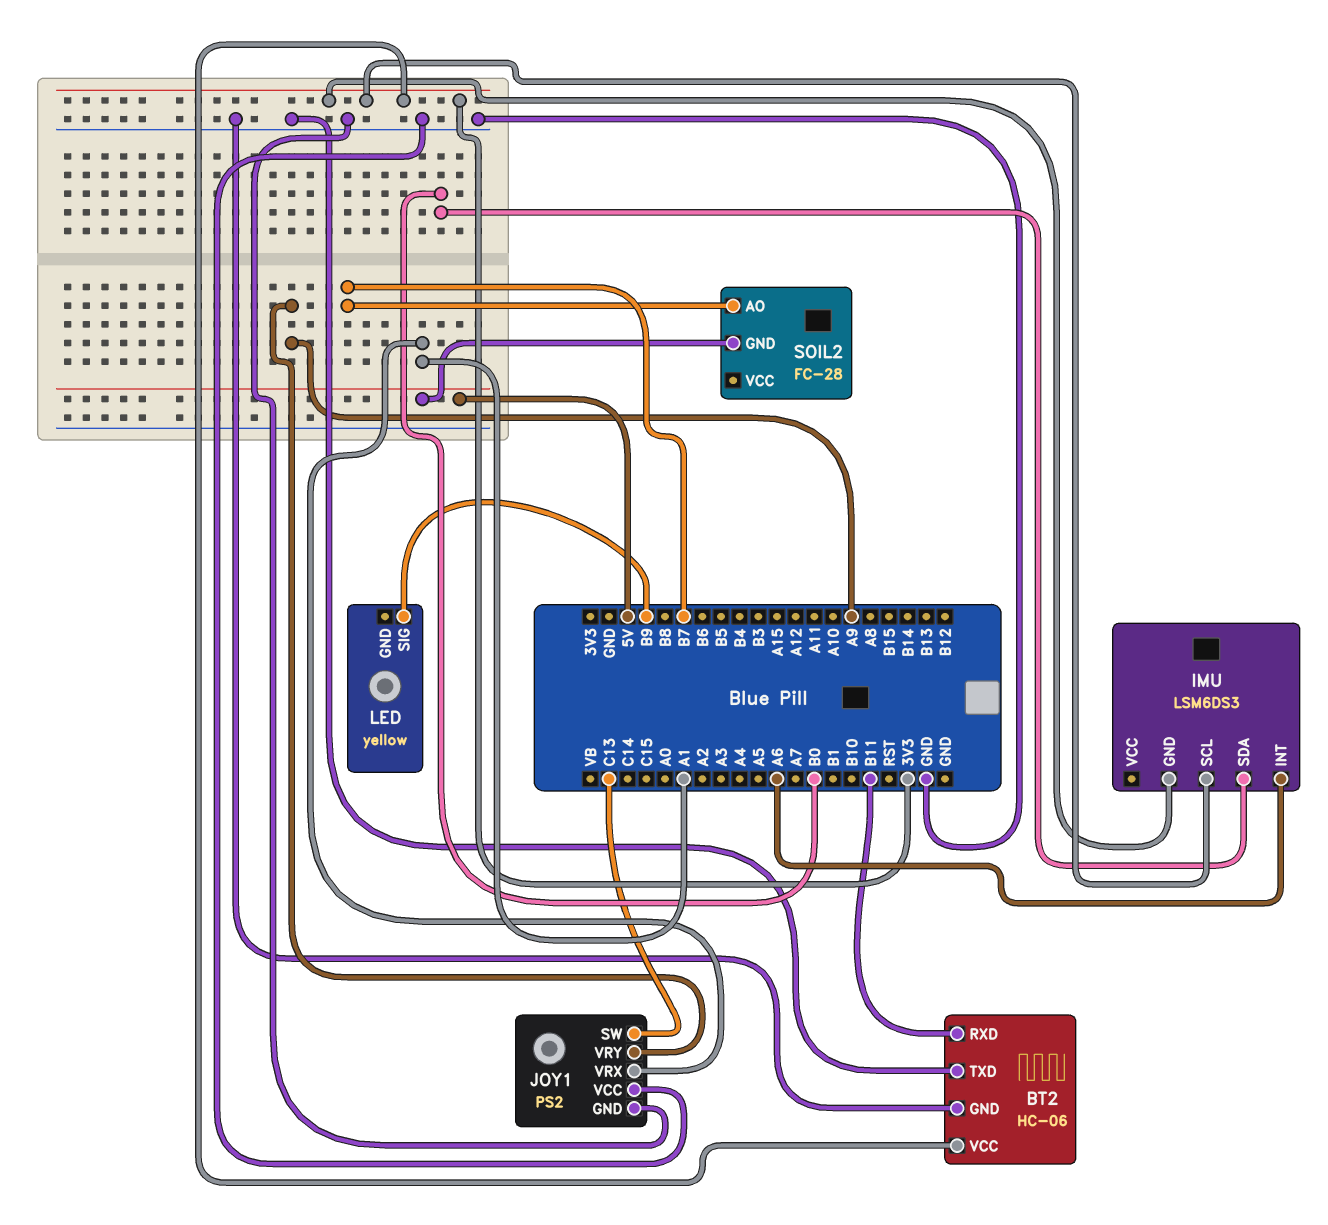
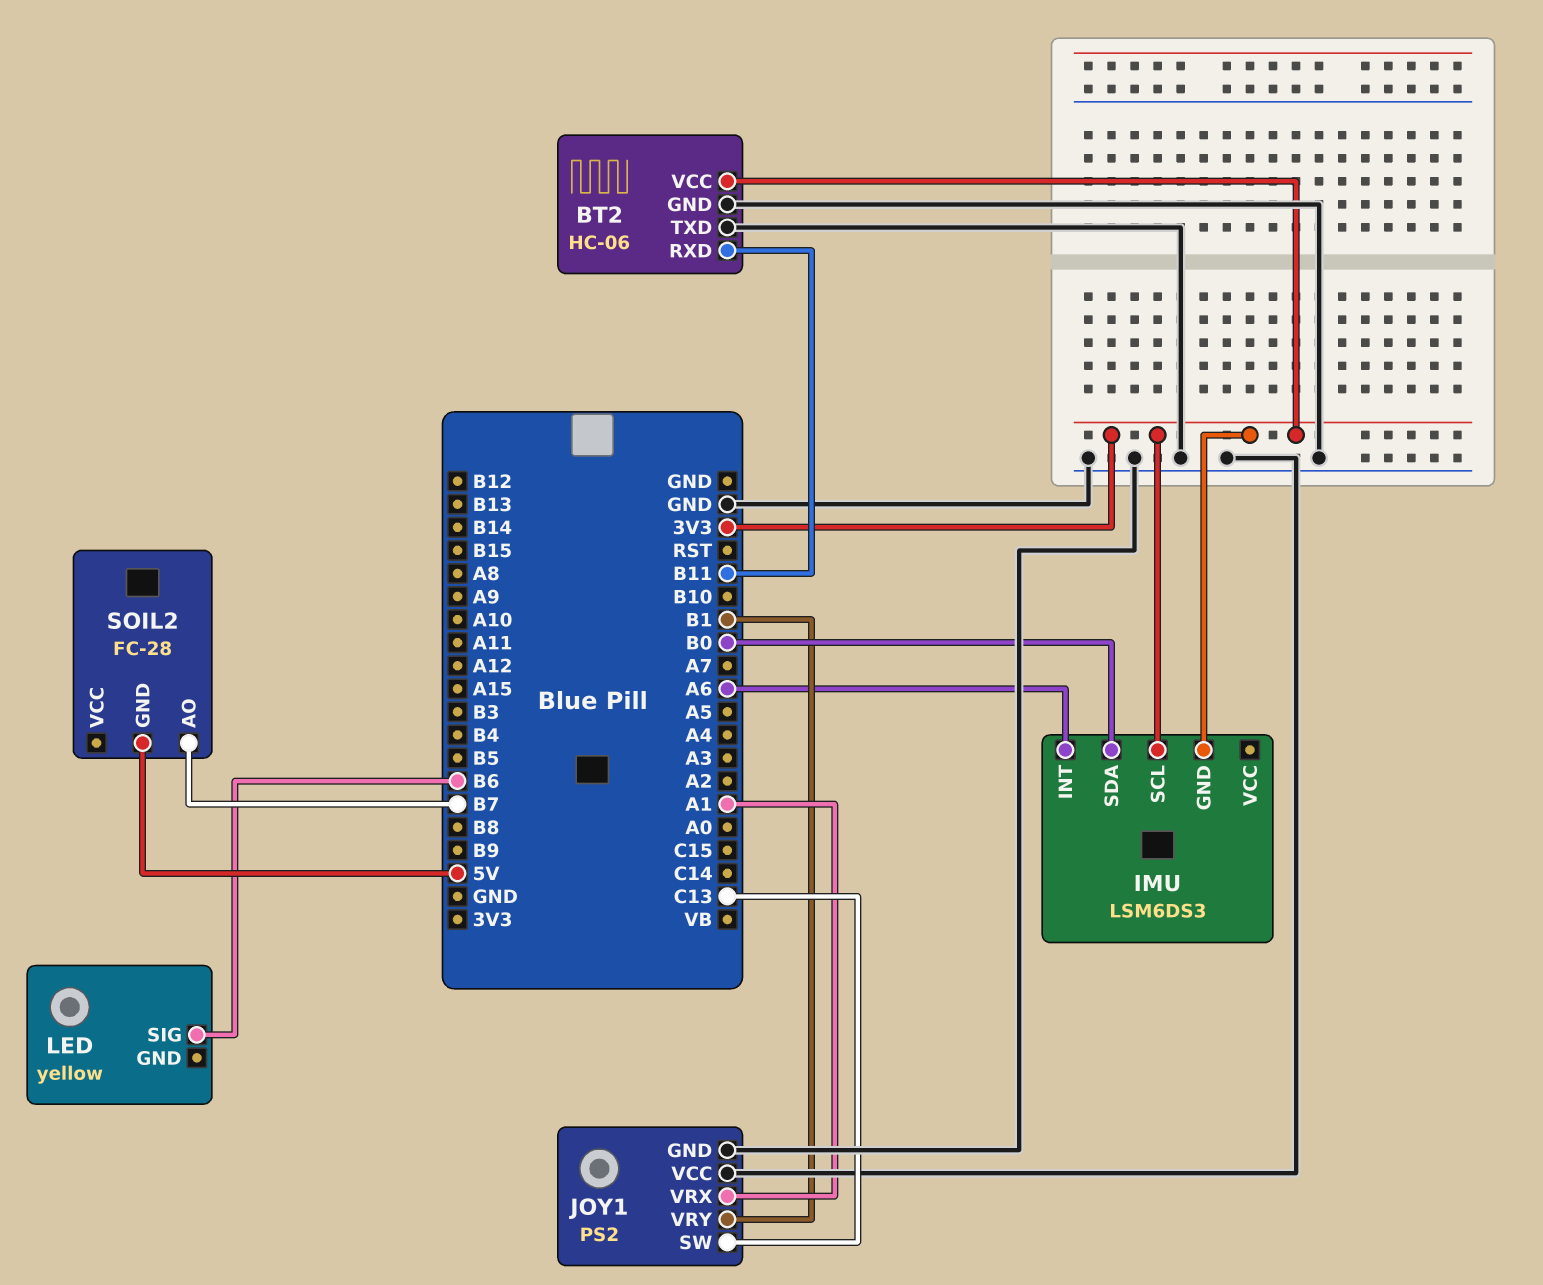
JOY1 pin VRY: A9 -> B1
LED pin SIG: B9 -> B6

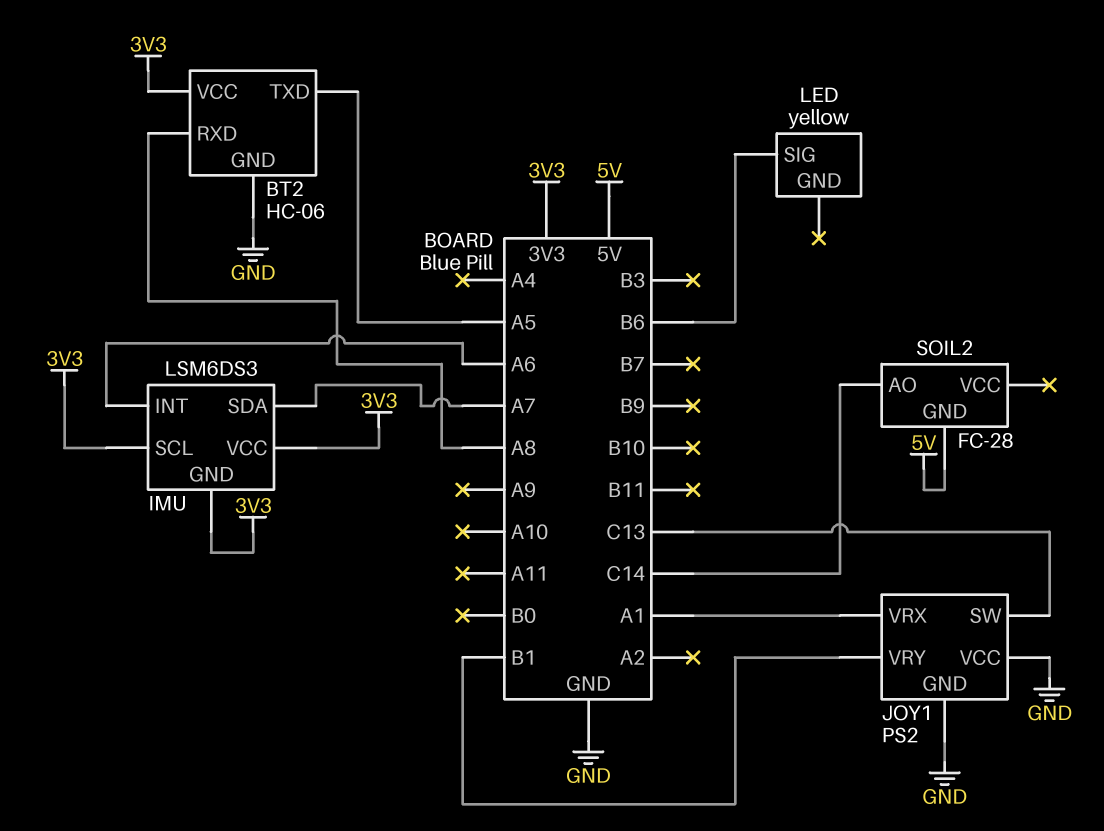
BT2 pin RXD: B11 -> A8
BT2 pin TXD: GND -> A5
IMU pin SDA: B0 -> A7
IMU pin VCC: none -> 3V3
SOIL2 pin AO: B7 -> C14

